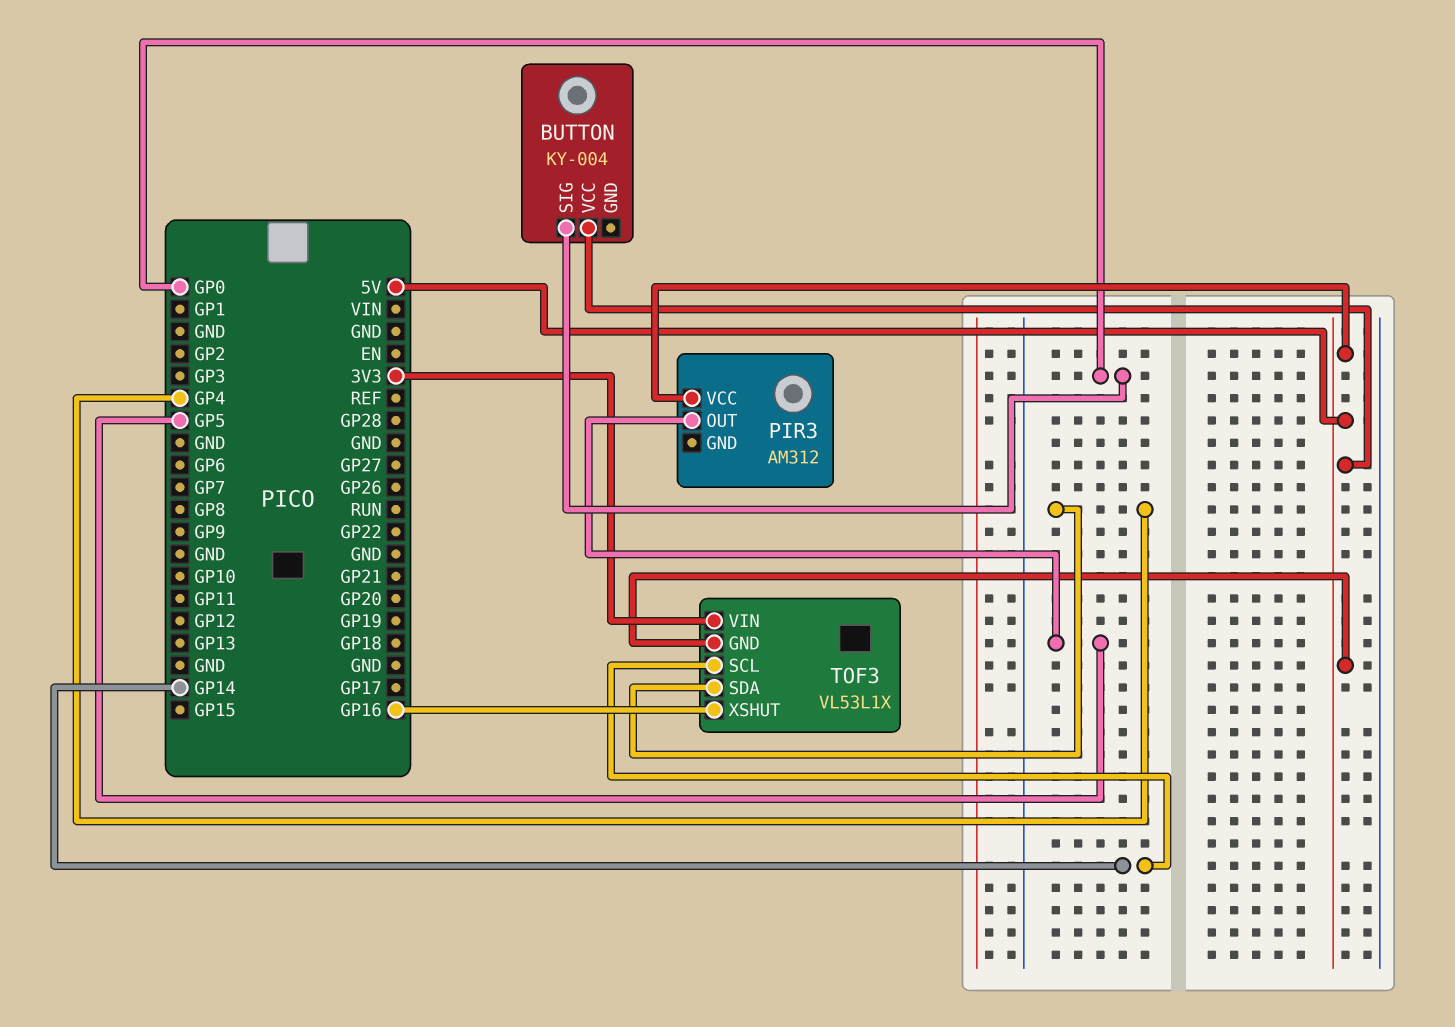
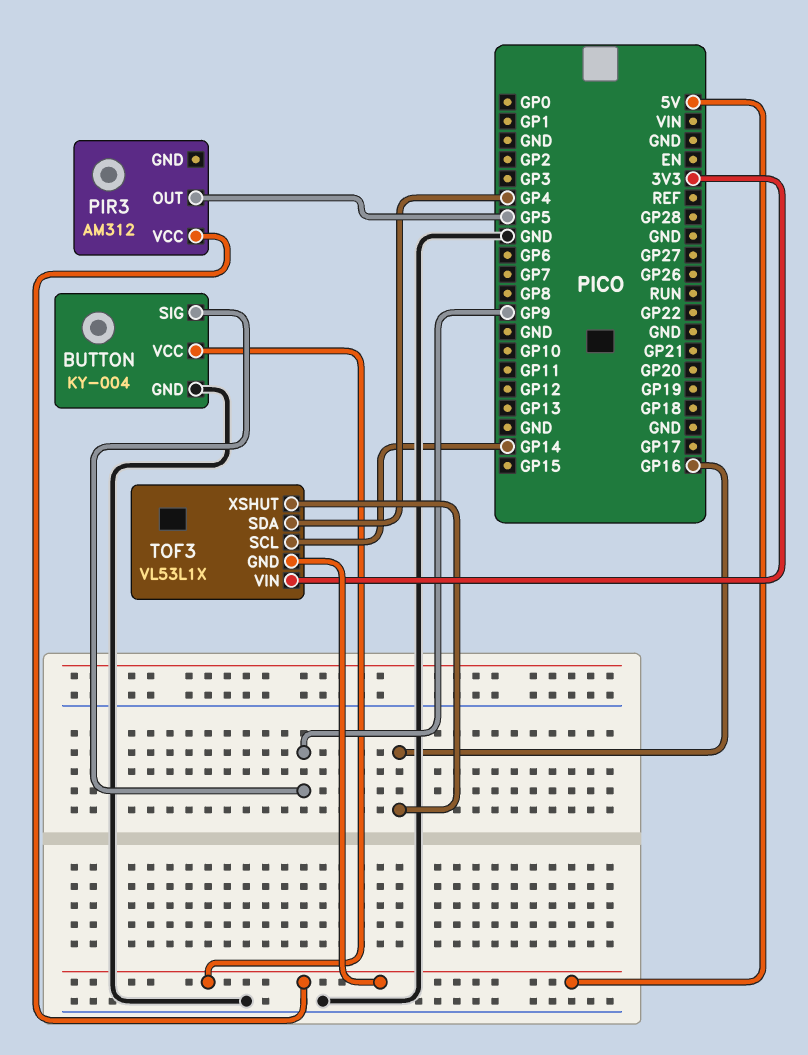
BUTTON pin GND: none -> GND
BUTTON pin SIG: GP0 -> GP9

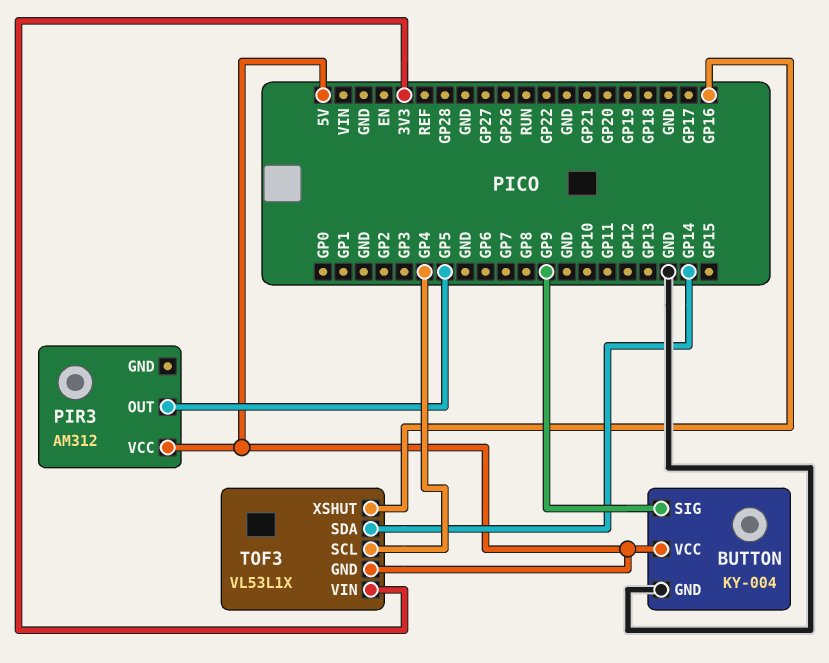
TOF3 pin SCL: GP14 -> GP4
TOF3 pin SDA: GP4 -> GP14

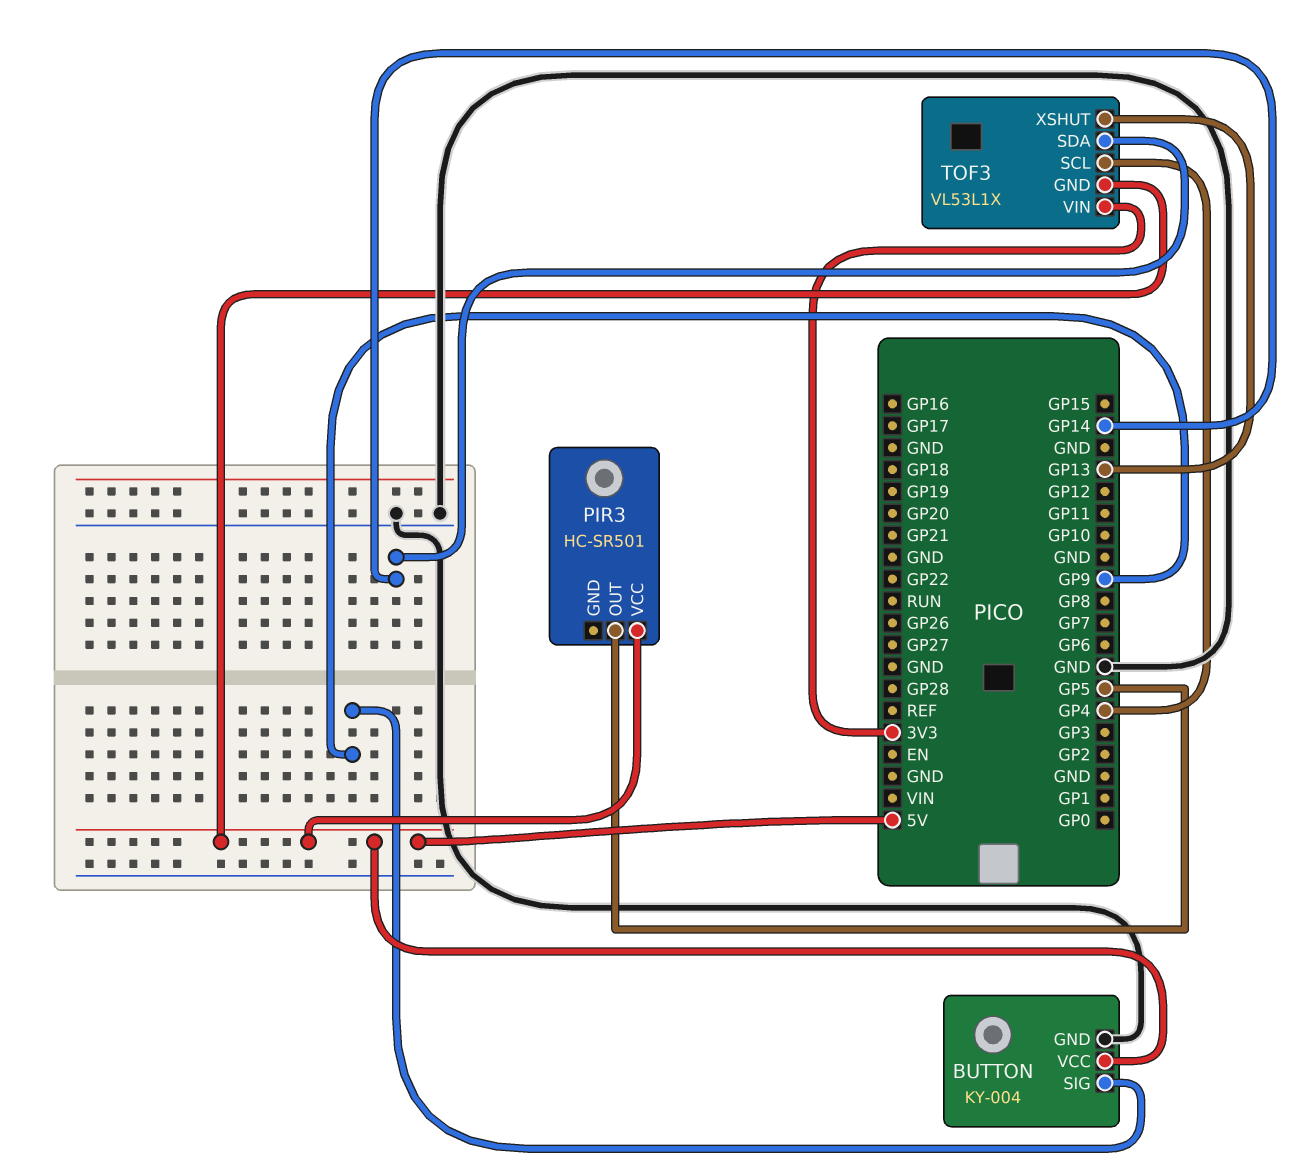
PIR3: AM312 -> HC-SR501
TOF3 pin XSHUT: GP16 -> GP13

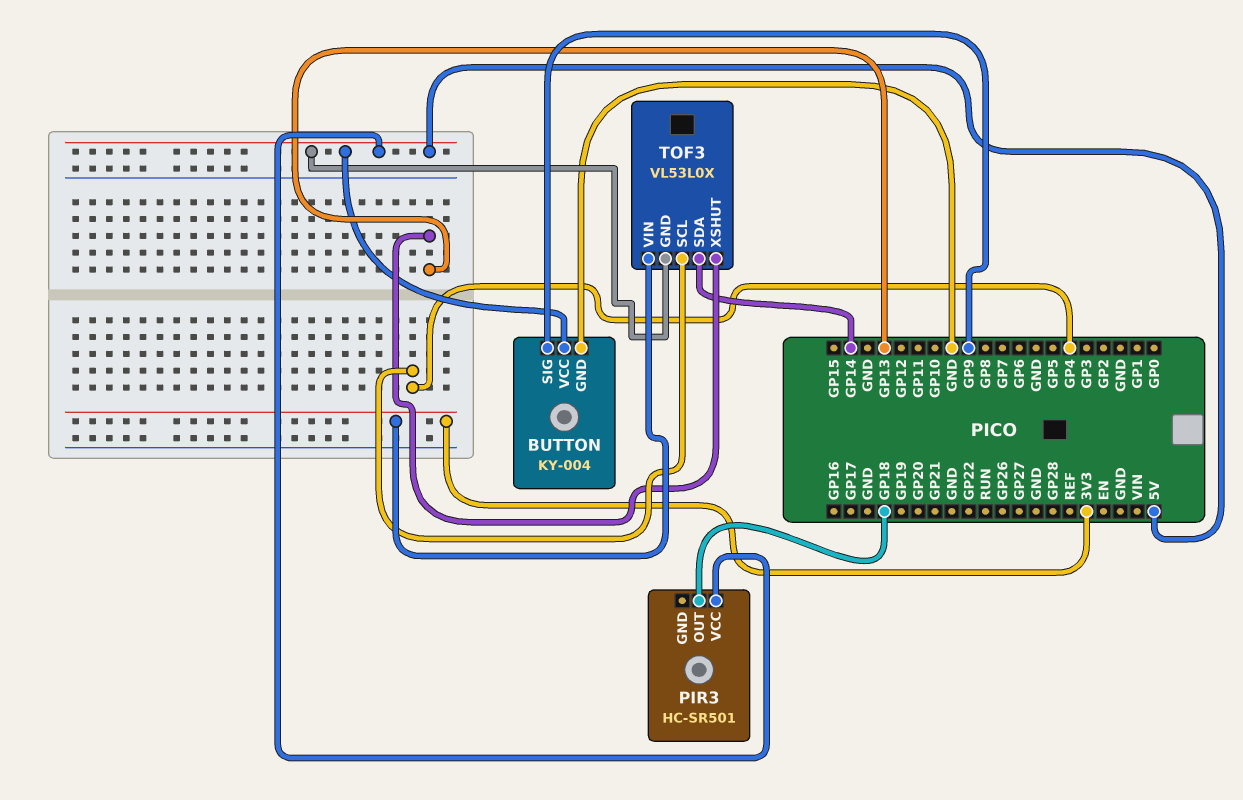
PIR3 pin OUT: GP5 -> GP18
TOF3: VL53L1X -> VL53L0X

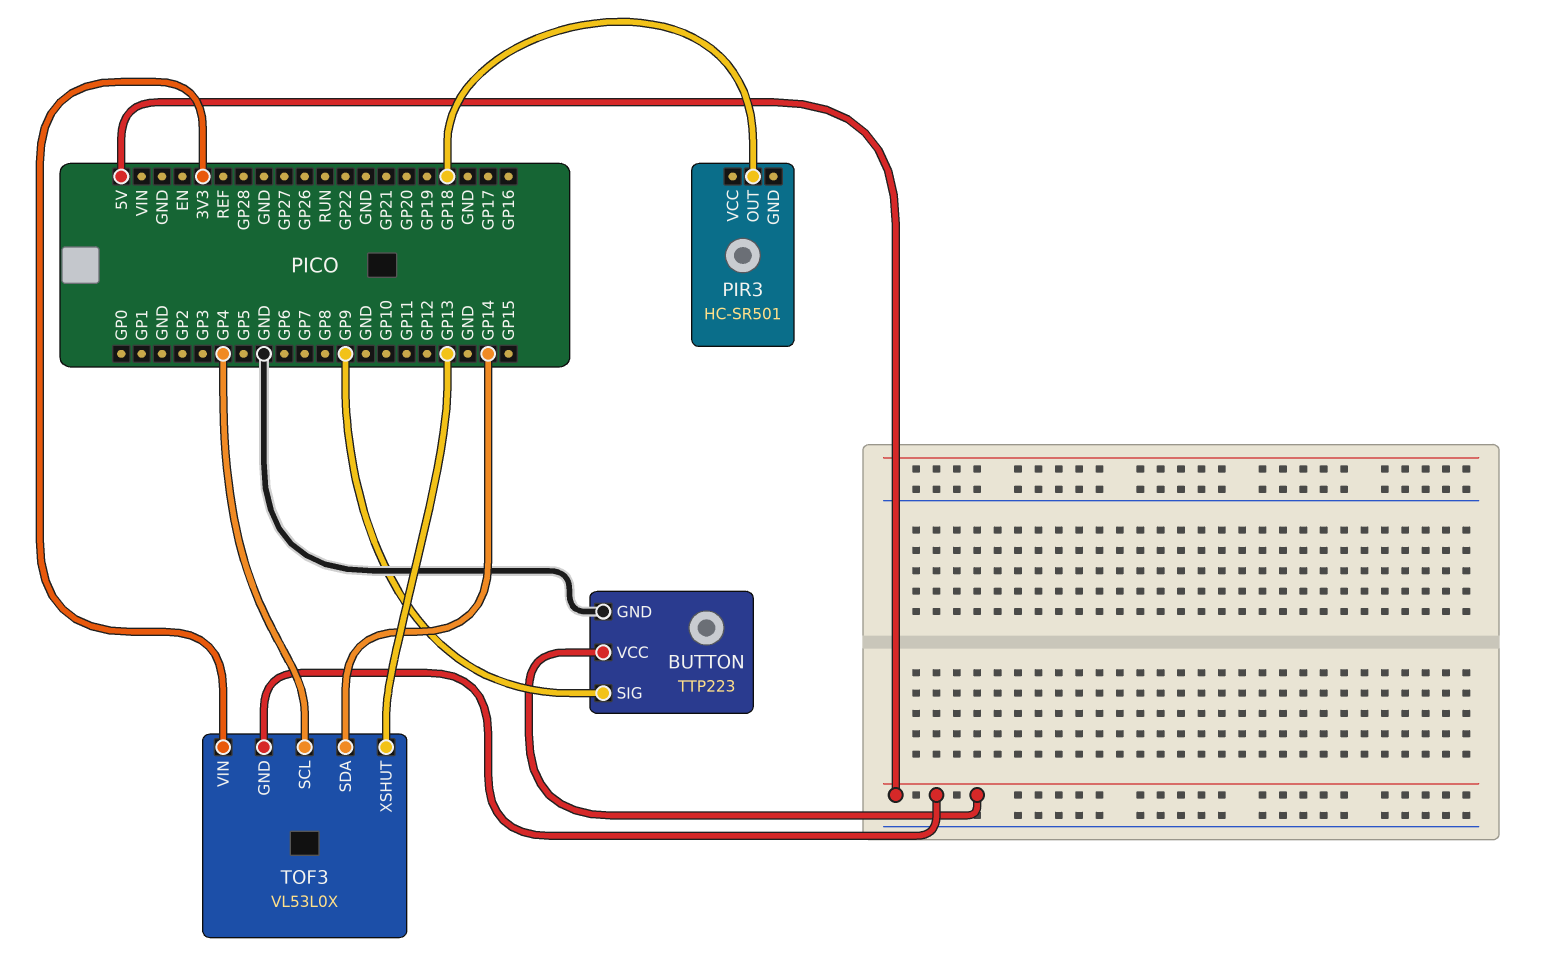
BUTTON: KY-004 -> TTP223
PIR3 pin VCC: 5V -> none

